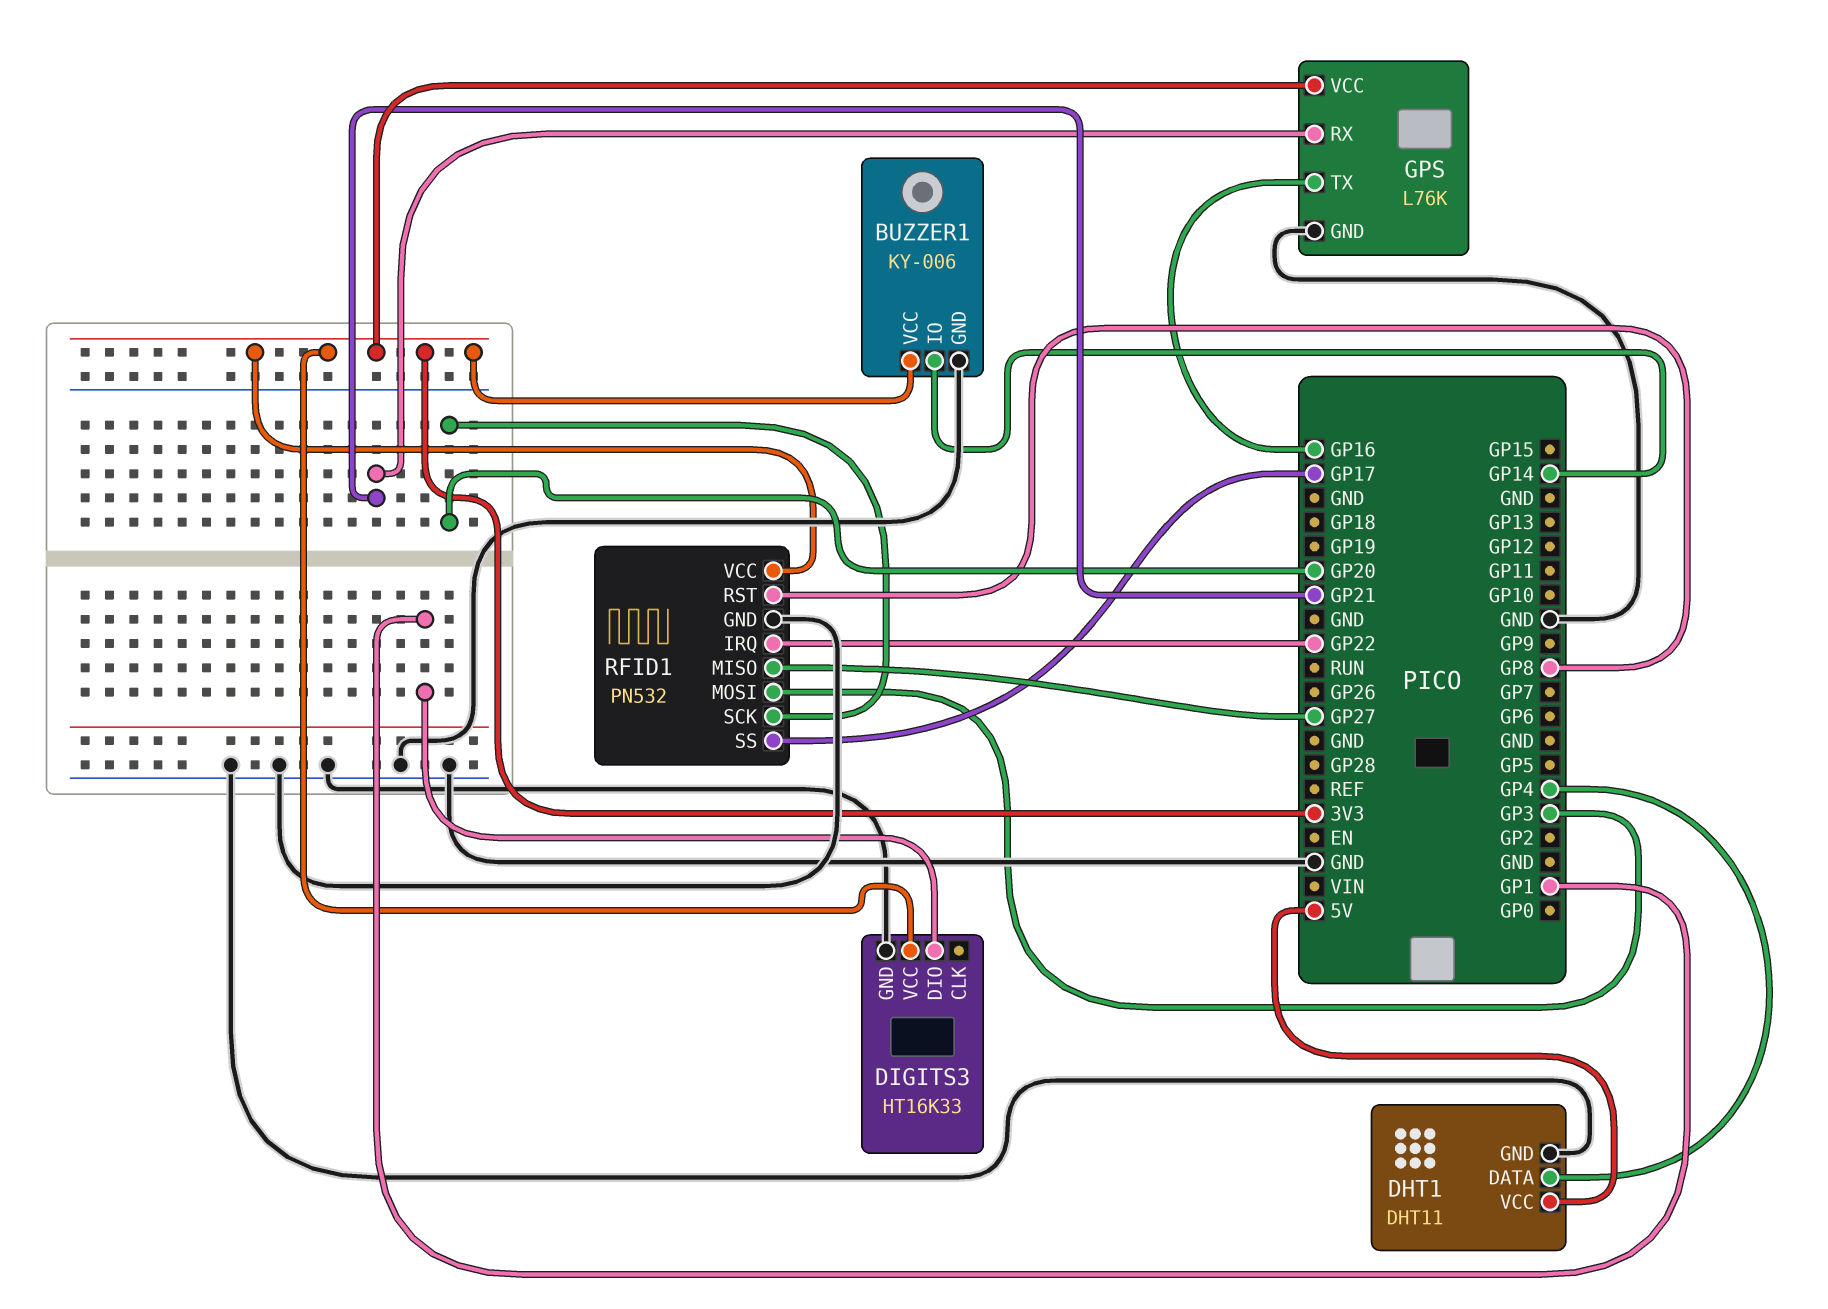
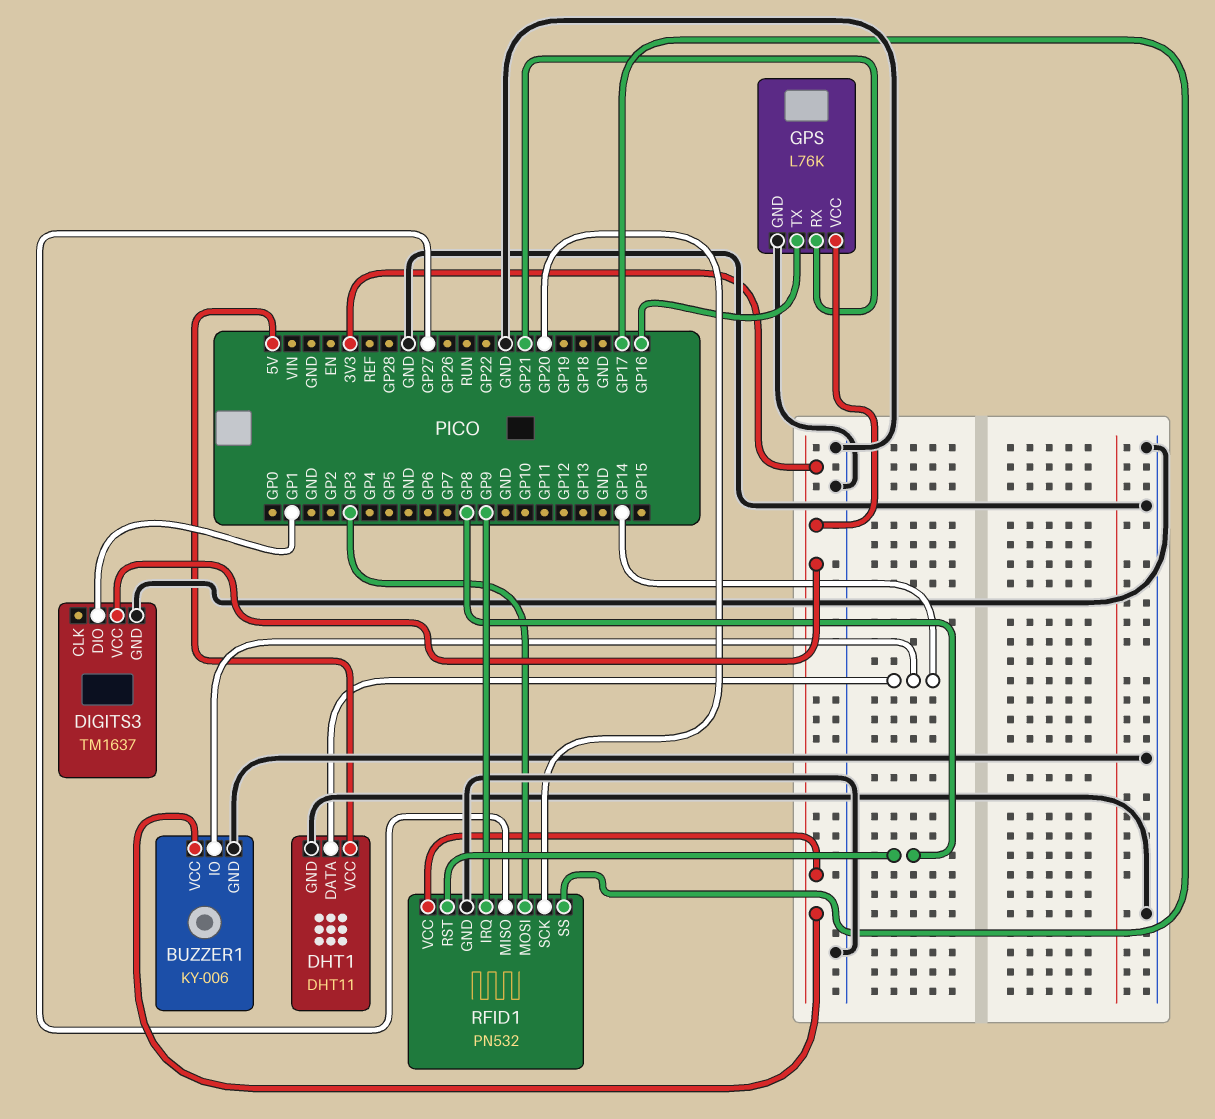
DHT1 pin DATA: GP4 -> GP14
DIGITS3: HT16K33 -> TM1637
RFID1 pin IRQ: GP22 -> GP9

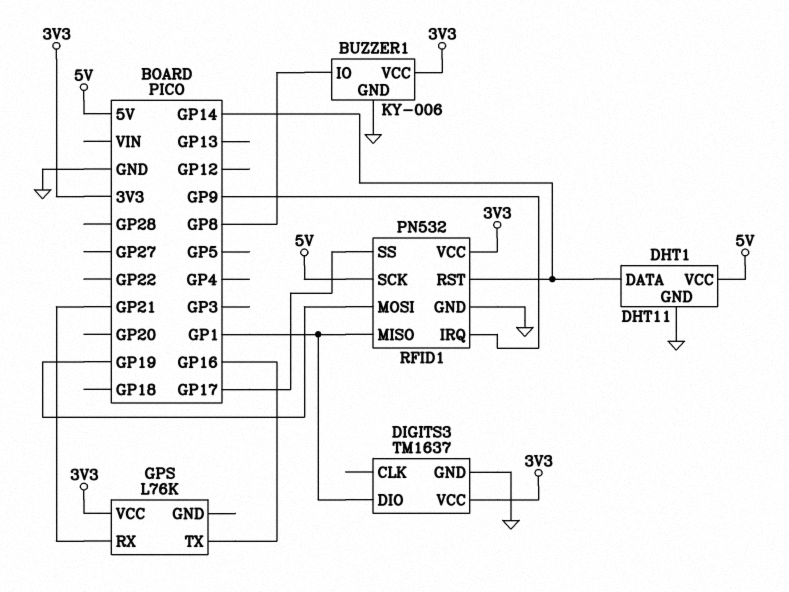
BUZZER1 pin IO: GP14 -> GP8
GPS pin GND: GND -> none
RFID1 pin MISO: GP27 -> GP1
RFID1 pin MOSI: GP3 -> GP19
RFID1 pin RST: GP8 -> GP14
RFID1 pin SCK: GP20 -> 5V

